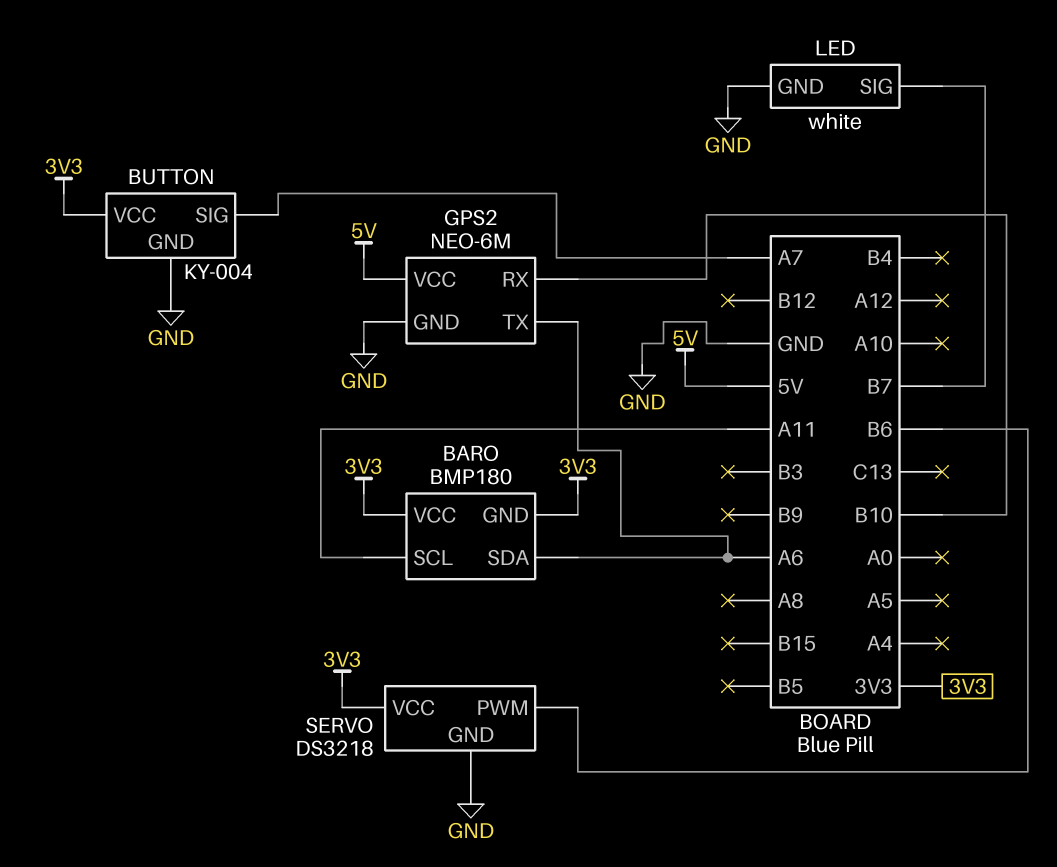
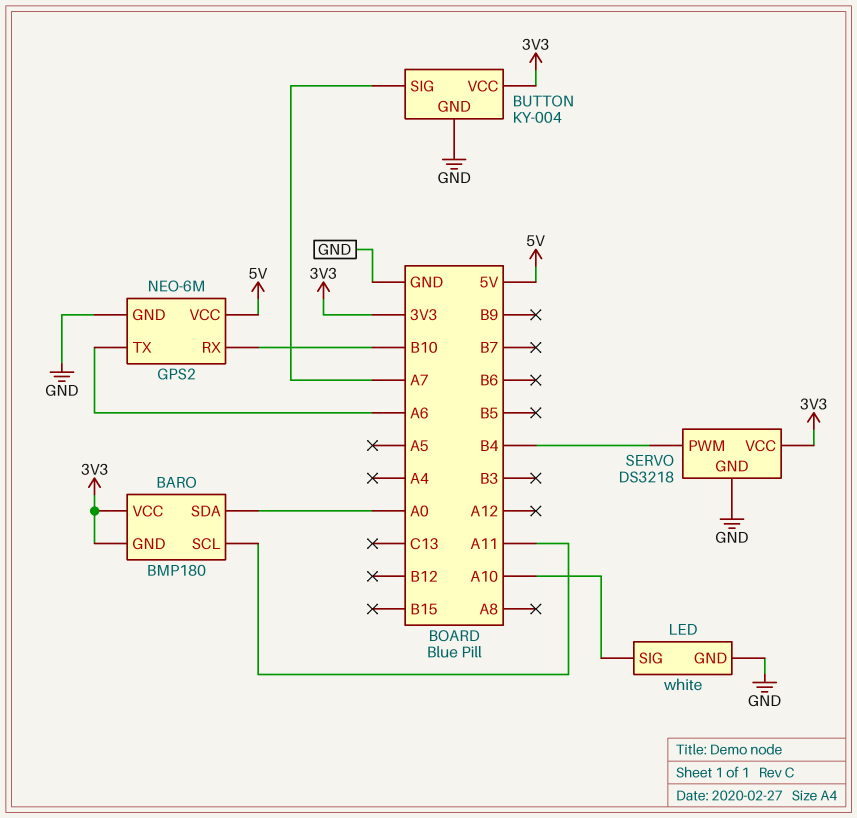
BARO pin SDA: A6 -> A0
LED pin SIG: B7 -> A10
SERVO pin PWM: B6 -> B4

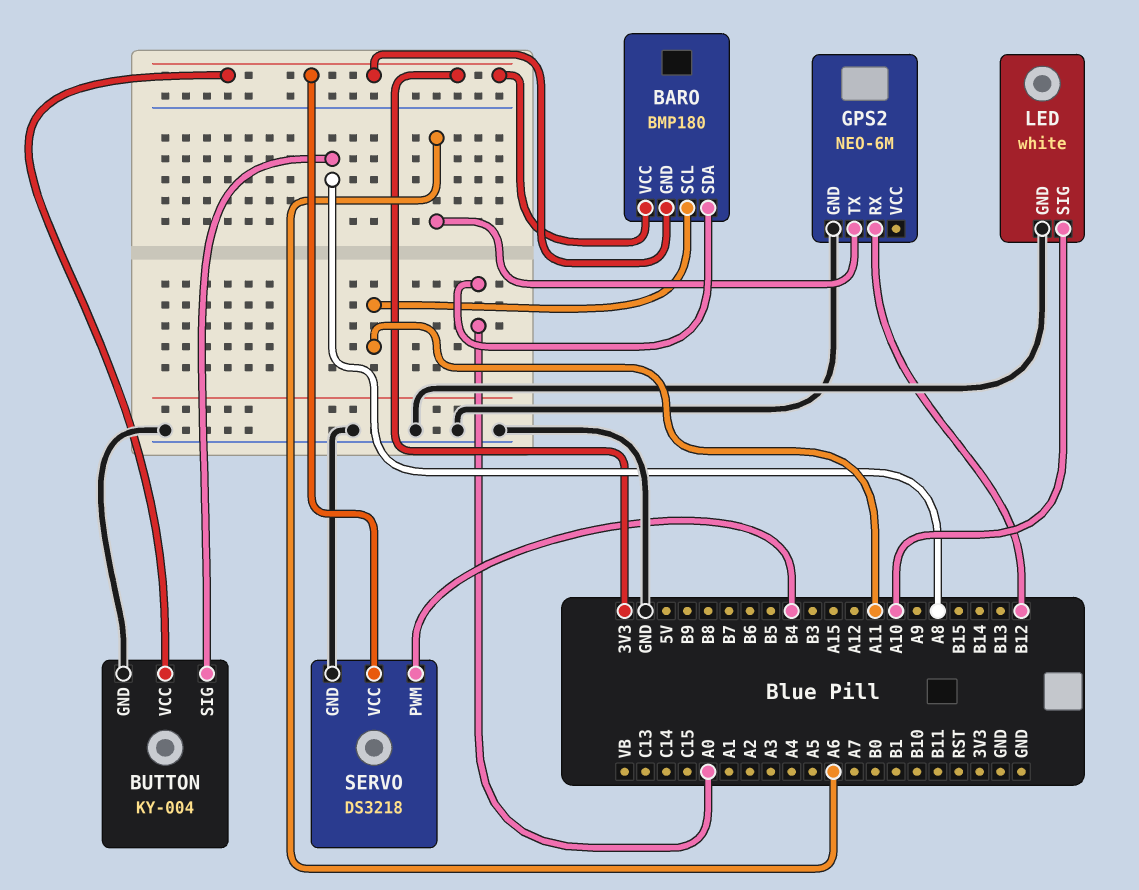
BUTTON pin SIG: A7 -> A8
GPS2 pin RX: B10 -> B12
GPS2 pin VCC: 5V -> none

